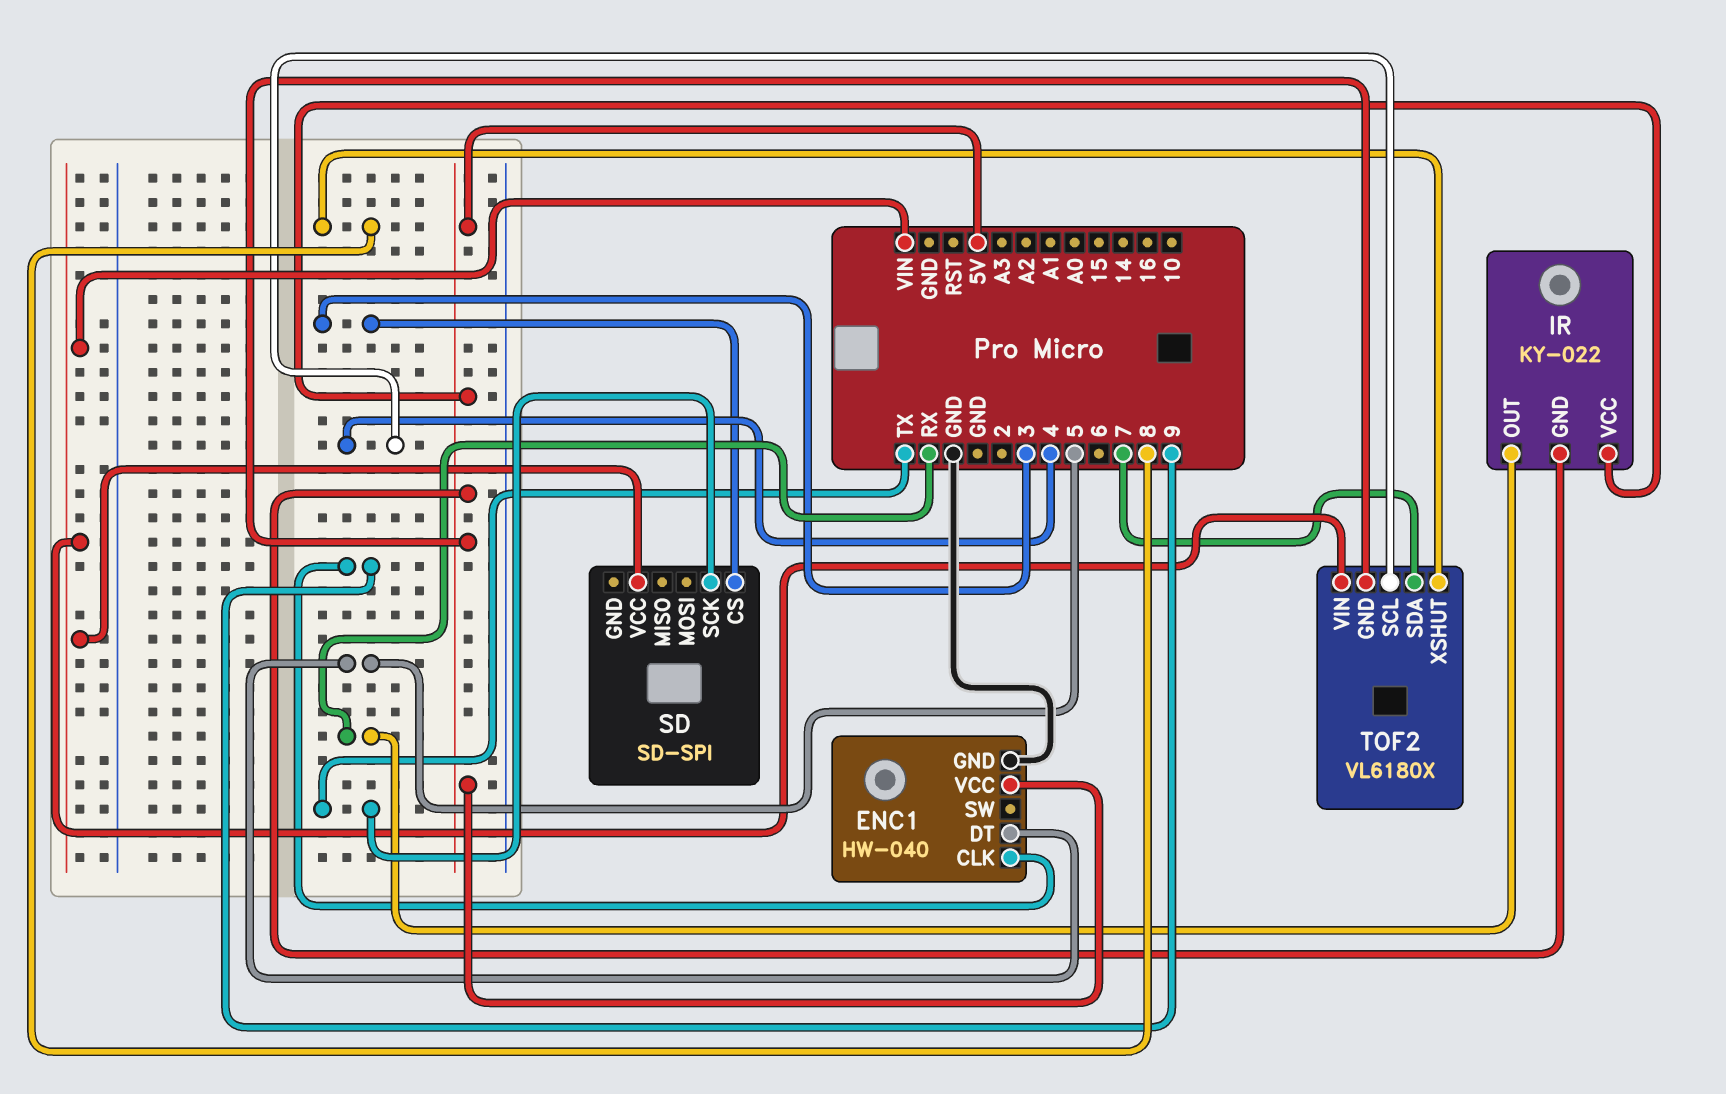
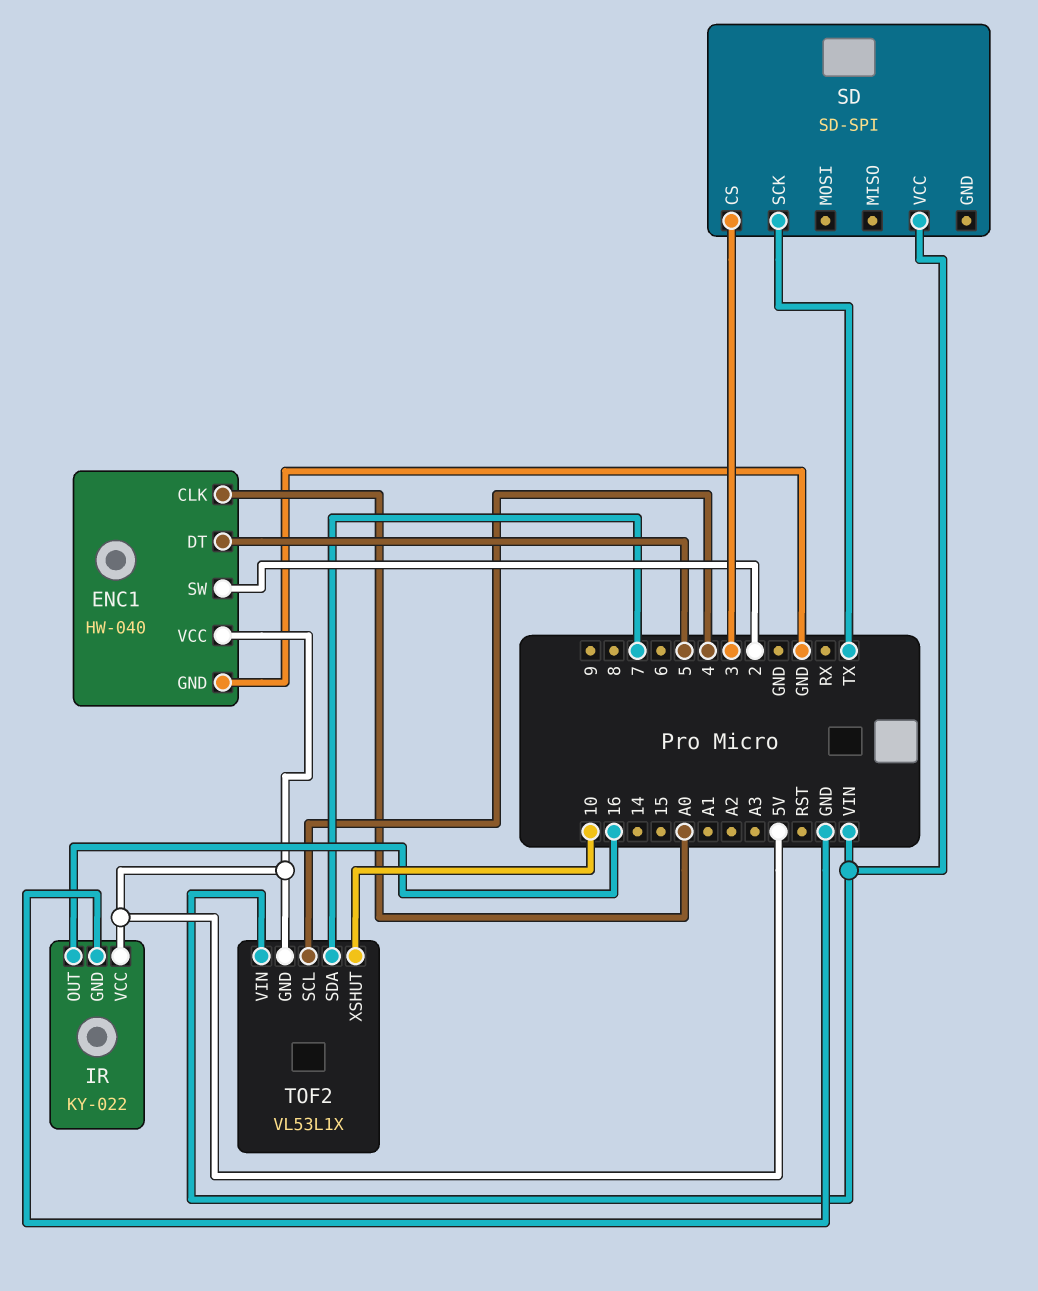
ENC1 pin CLK: 9 -> A0
ENC1 pin SW: none -> 2
IR pin GND: 5V -> GND
IR pin OUT: RX -> 16
TOF2: VL6180X -> VL53L1X
TOF2 pin XSHUT: 8 -> 10

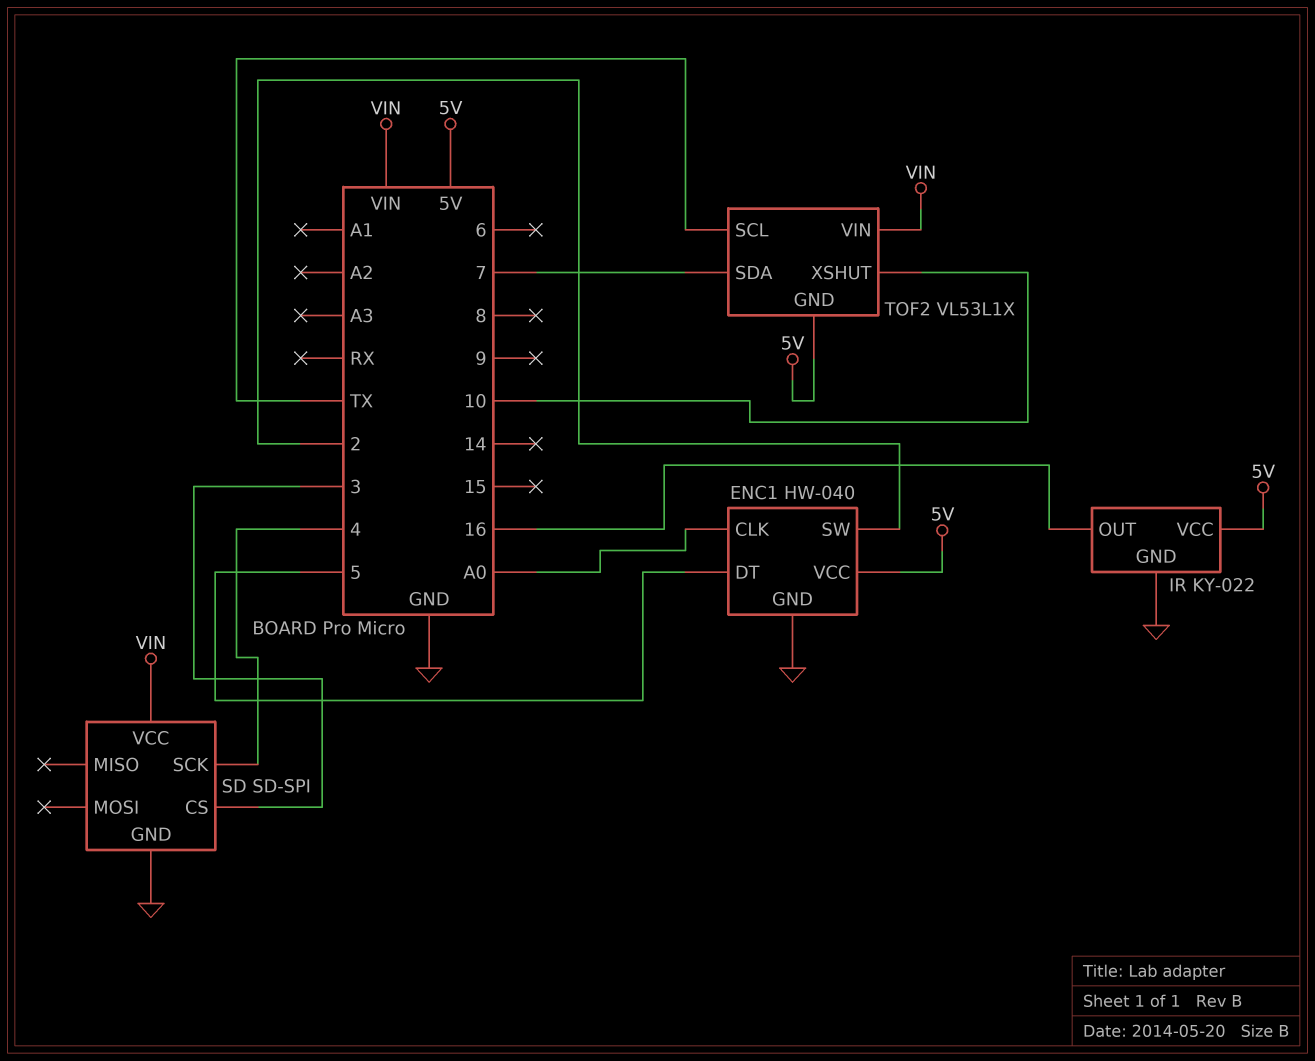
SD pin GND: none -> GND
SD pin SCK: TX -> 4
TOF2 pin SCL: 4 -> TX

